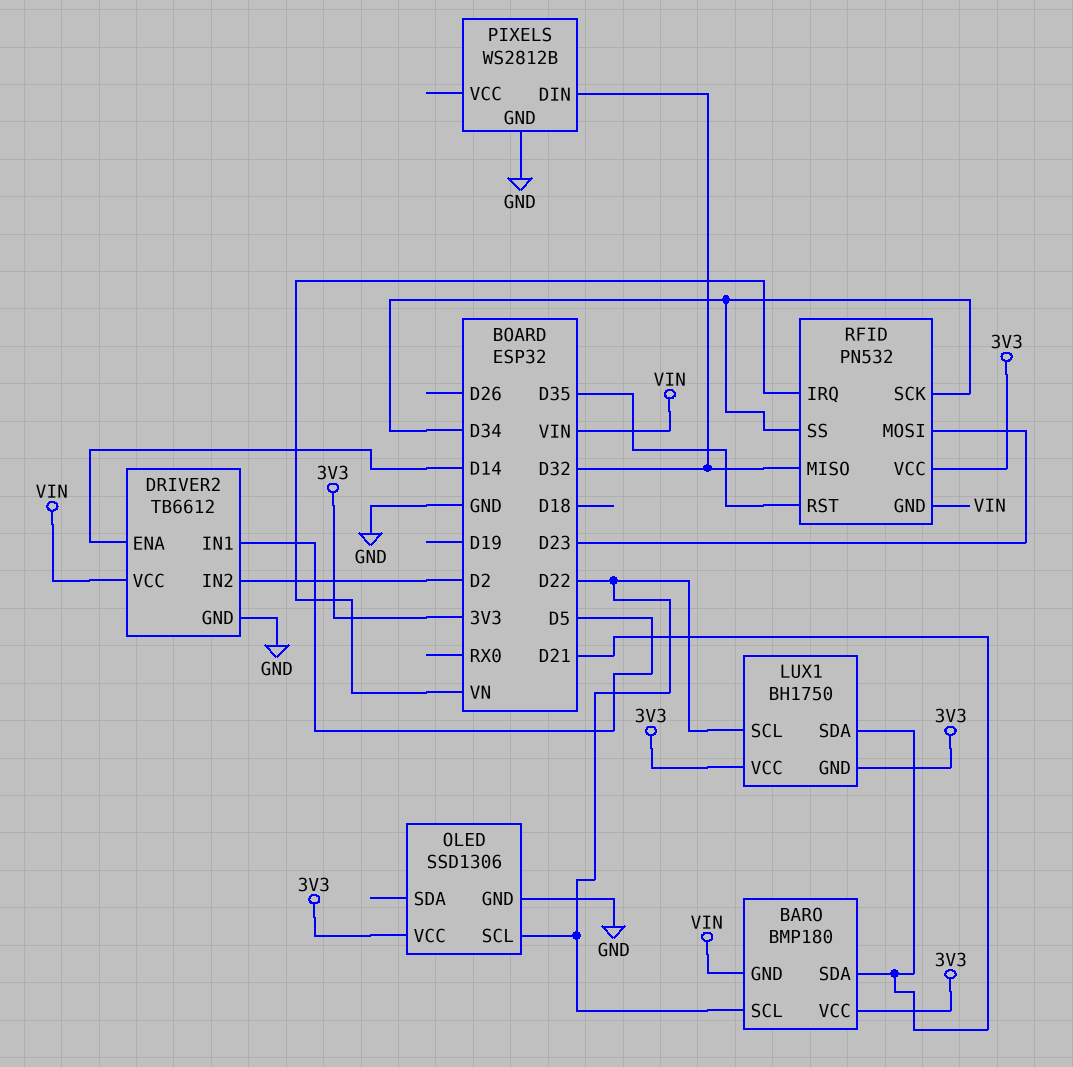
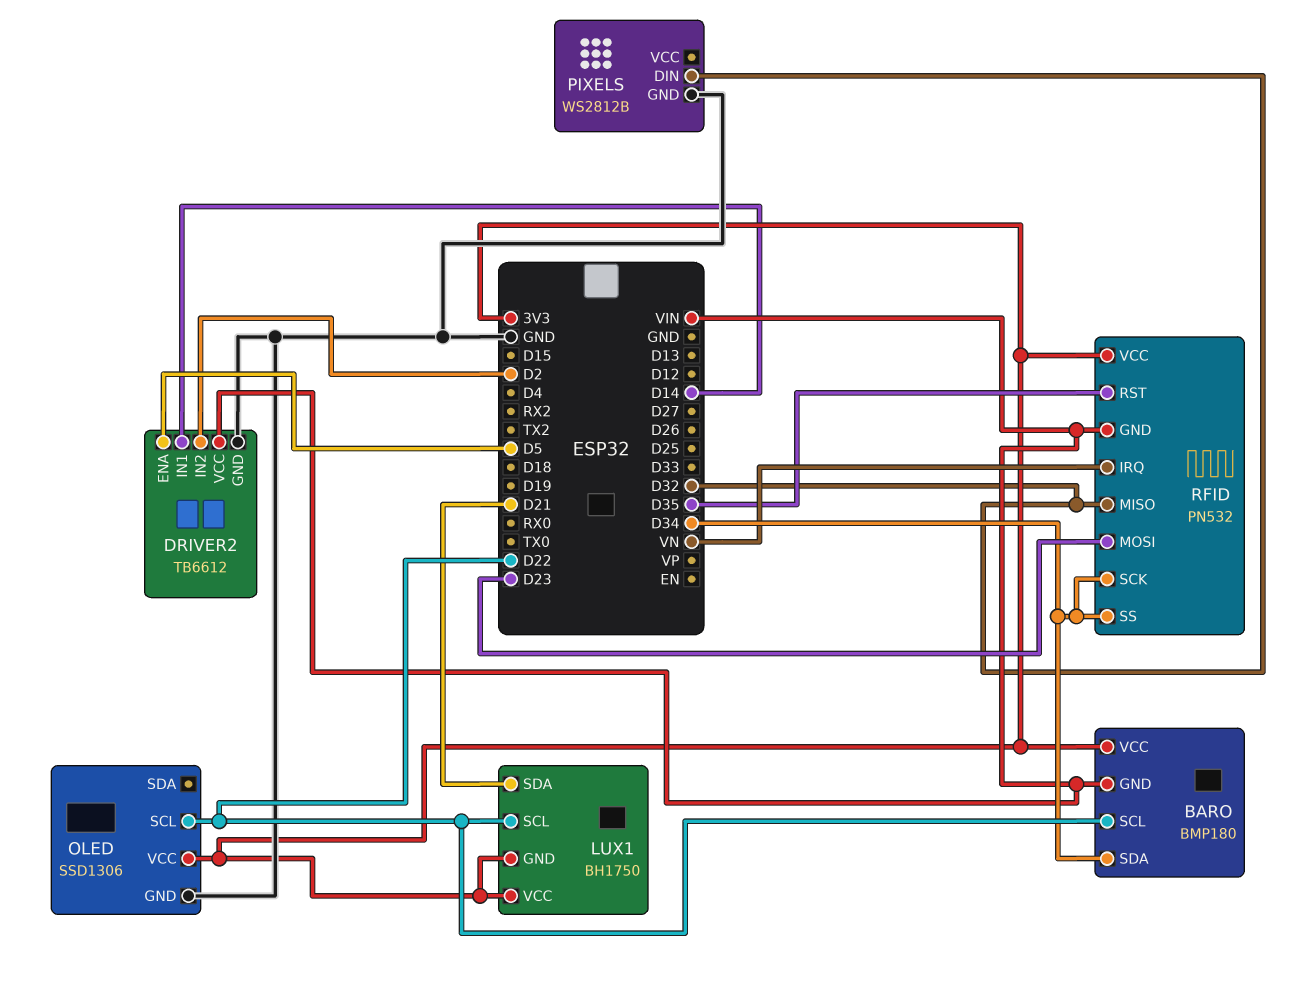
BARO pin SDA: D21 -> D34
DRIVER2 pin ENA: D14 -> D5
DRIVER2 pin IN1: D5 -> D14

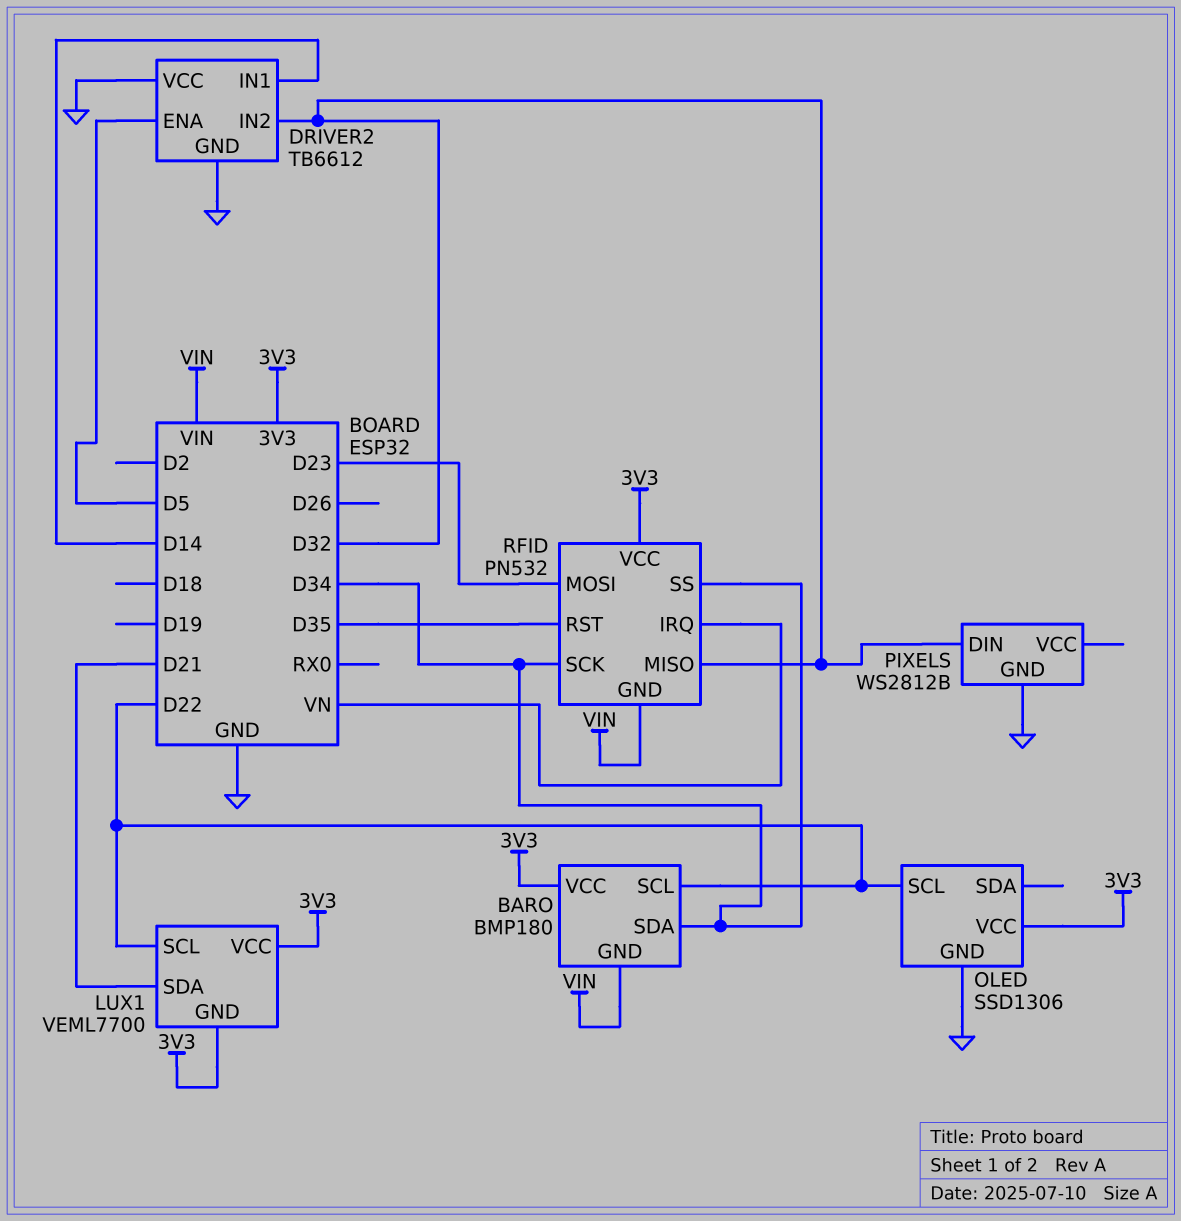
DRIVER2 pin IN2: D2 -> D32
DRIVER2 pin VCC: VIN -> GND
LUX1: BH1750 -> VEML7700

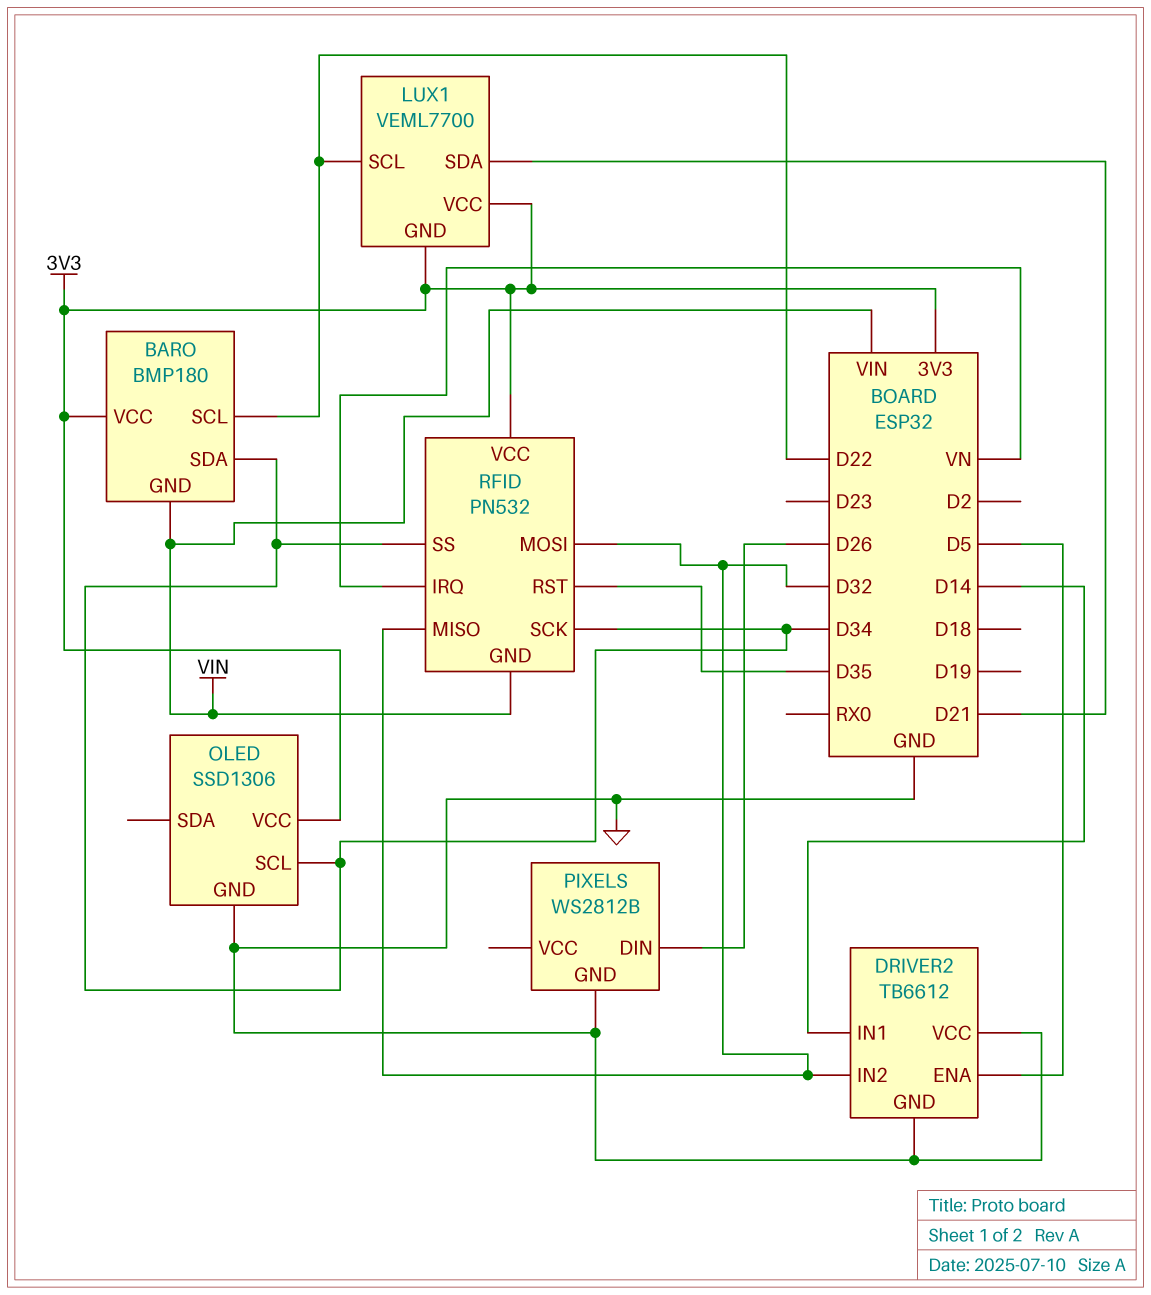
OLED pin SCL: D22 -> D34
PIXELS pin DIN: D32 -> D26
RFID pin MOSI: D23 -> D32

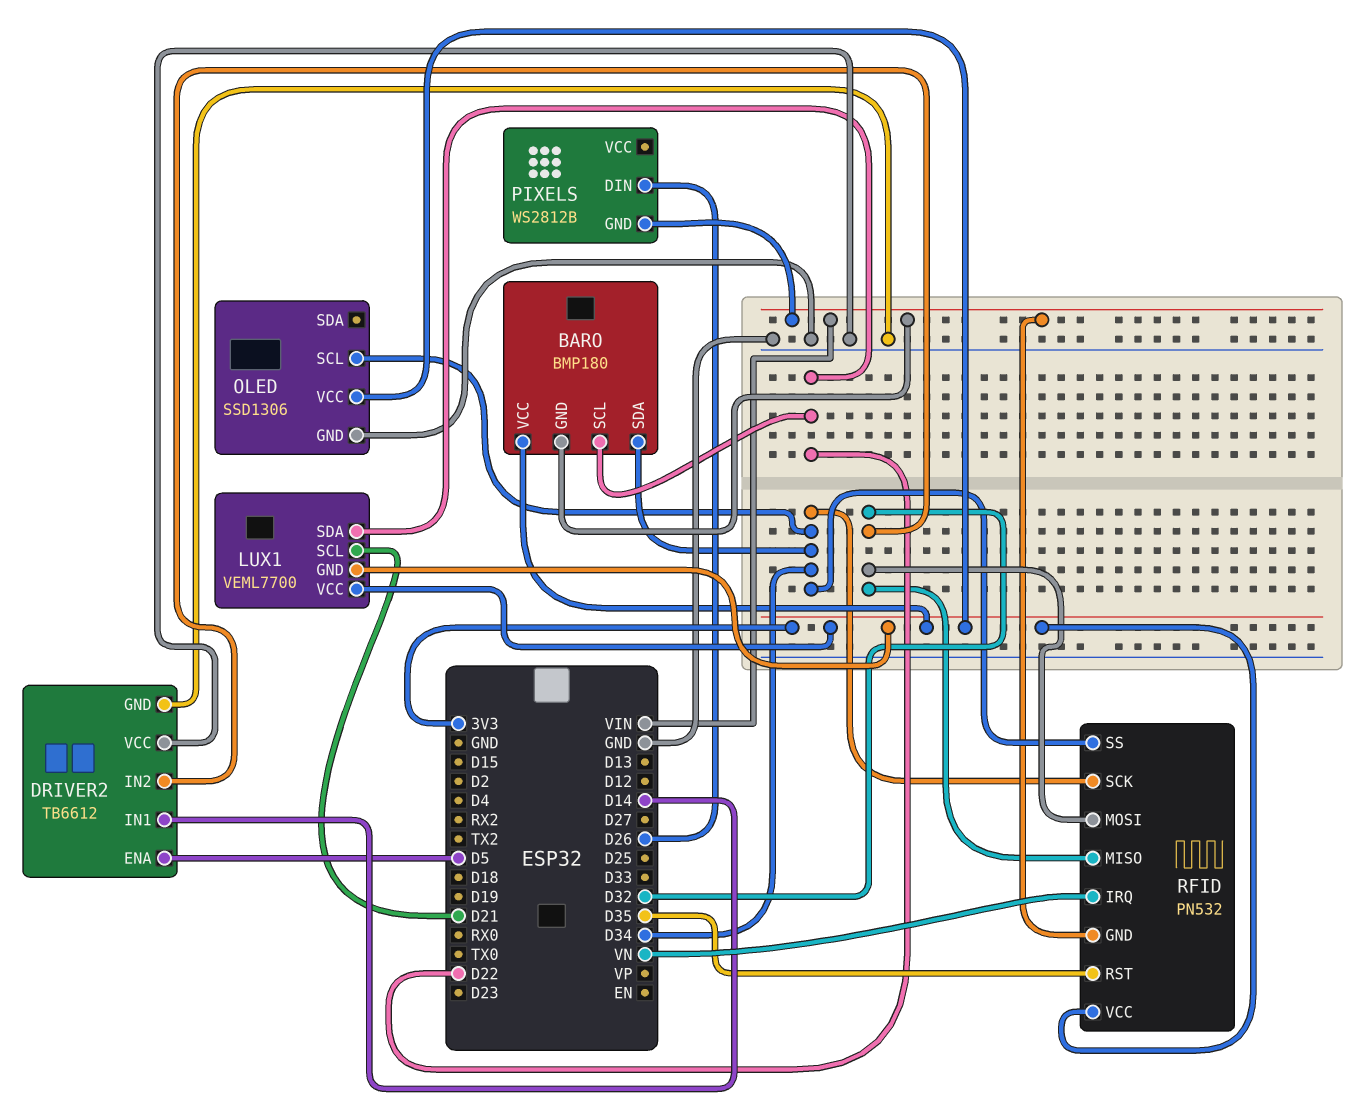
LUX1 pin SCL: D22 -> D21
LUX1 pin SDA: D21 -> D22
PIXELS pin GND: GND -> VIN

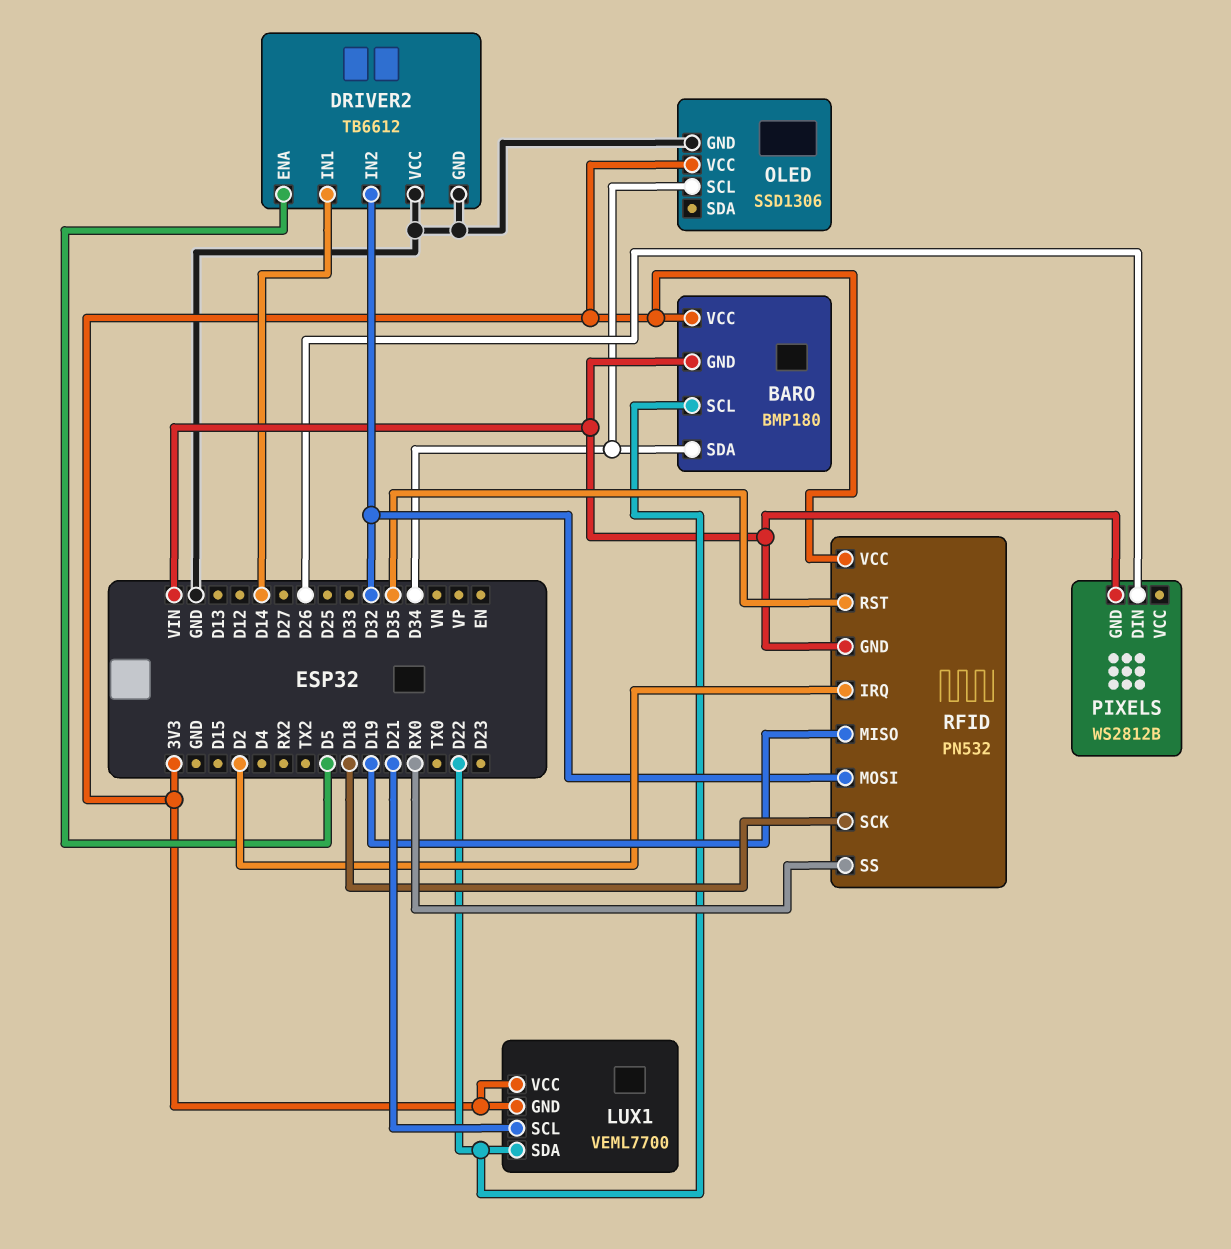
RFID pin IRQ: VN -> D2
RFID pin MISO: D32 -> D19
RFID pin SCK: D34 -> D18
RFID pin SS: D34 -> RX0

